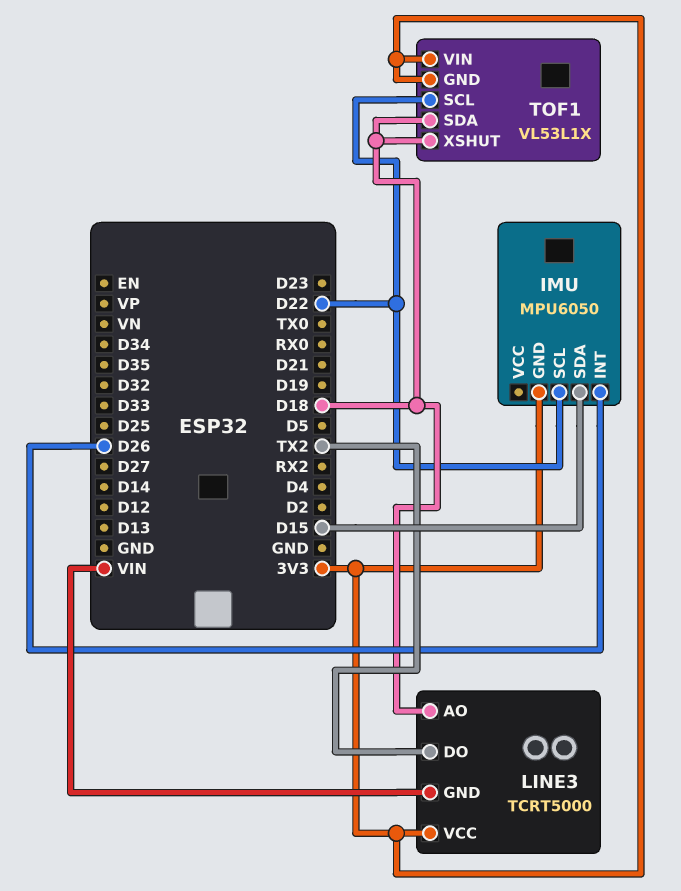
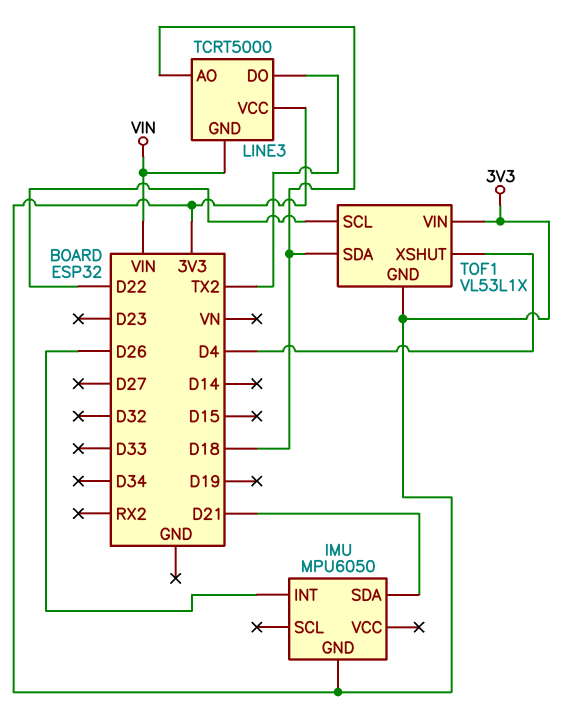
IMU pin SCL: D22 -> none
IMU pin SDA: D15 -> D21
TOF1 pin XSHUT: D18 -> D4

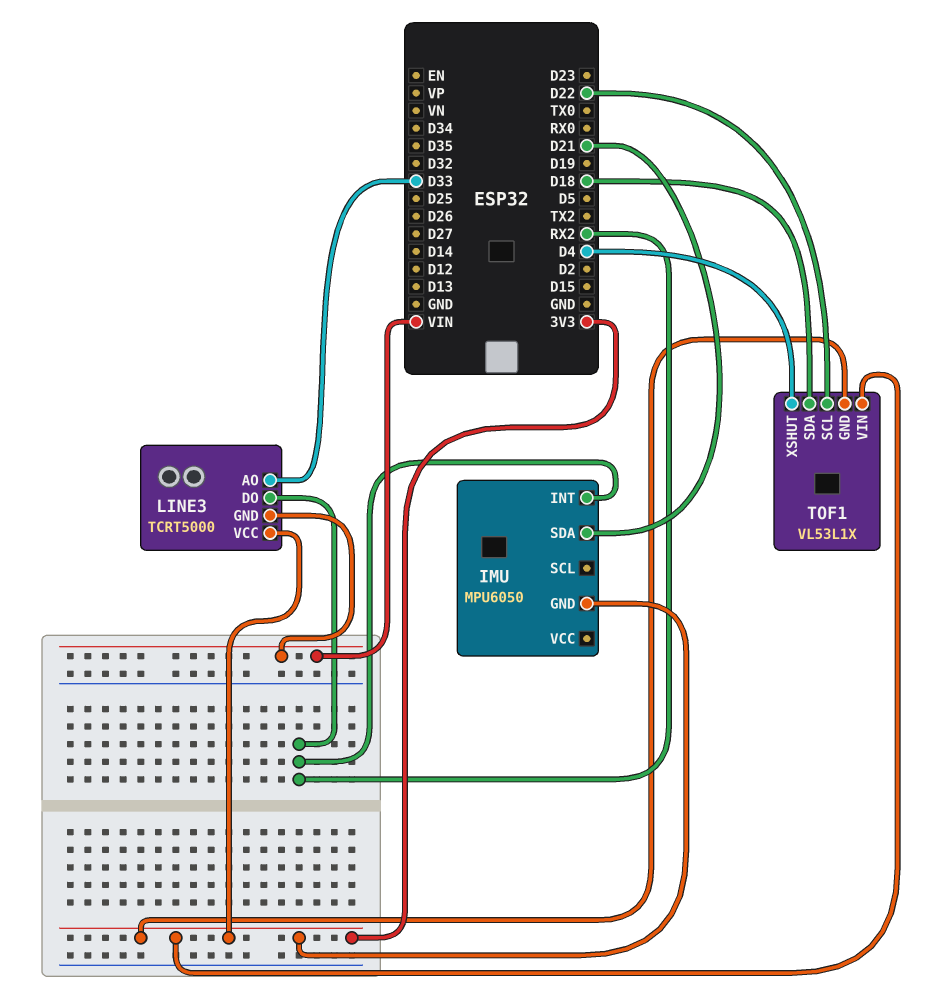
IMU pin INT: D26 -> RX2
LINE3 pin AO: D18 -> D33
LINE3 pin DO: TX2 -> RX2

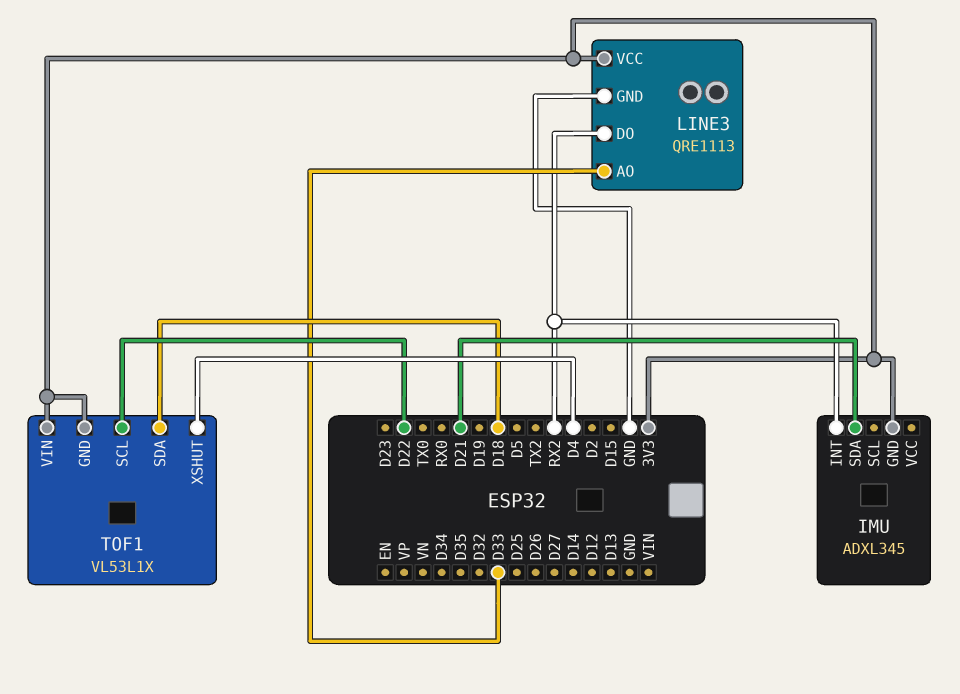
IMU: MPU6050 -> ADXL345
LINE3: TCRT5000 -> QRE1113
LINE3 pin GND: VIN -> GND

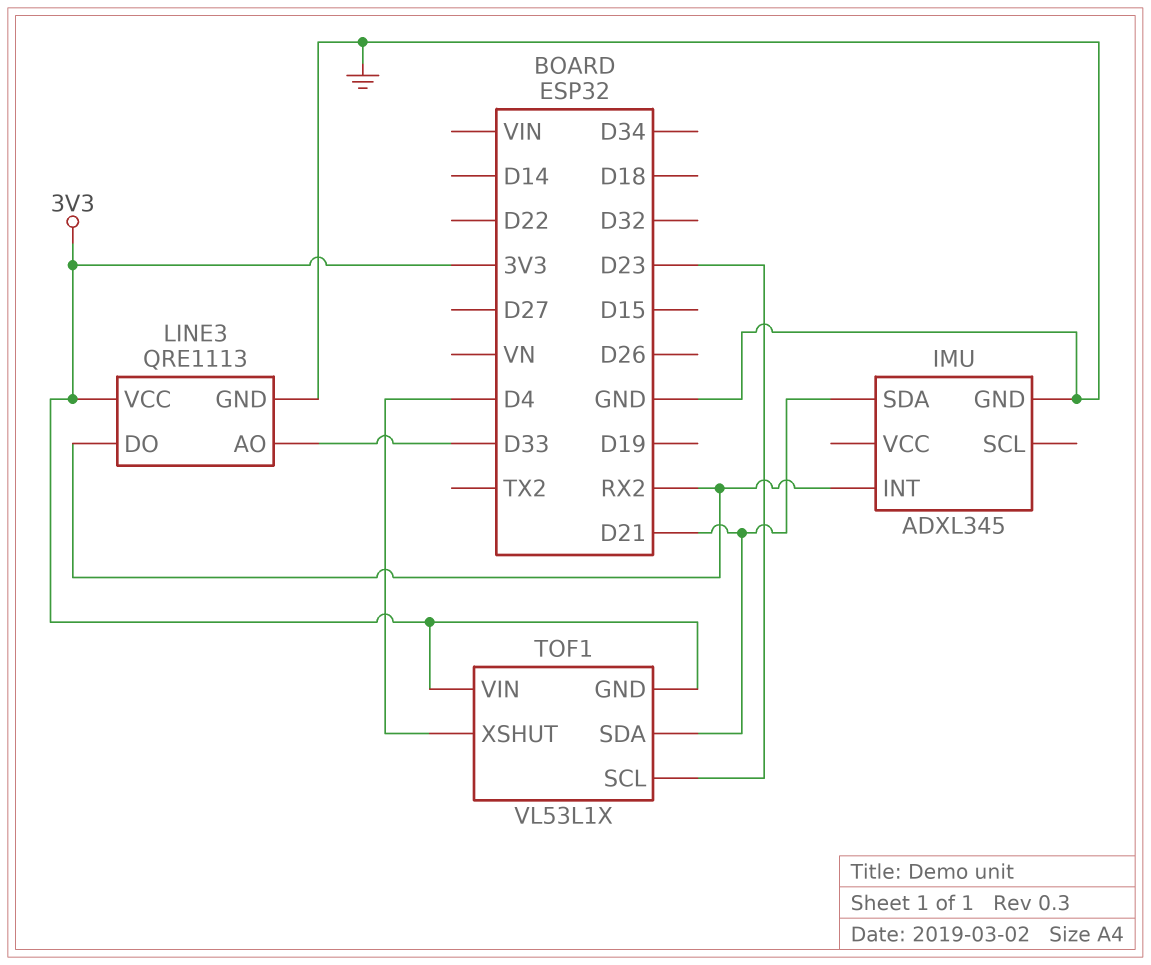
IMU pin GND: 3V3 -> GND
TOF1 pin SCL: D22 -> D23
TOF1 pin SDA: D18 -> D21

